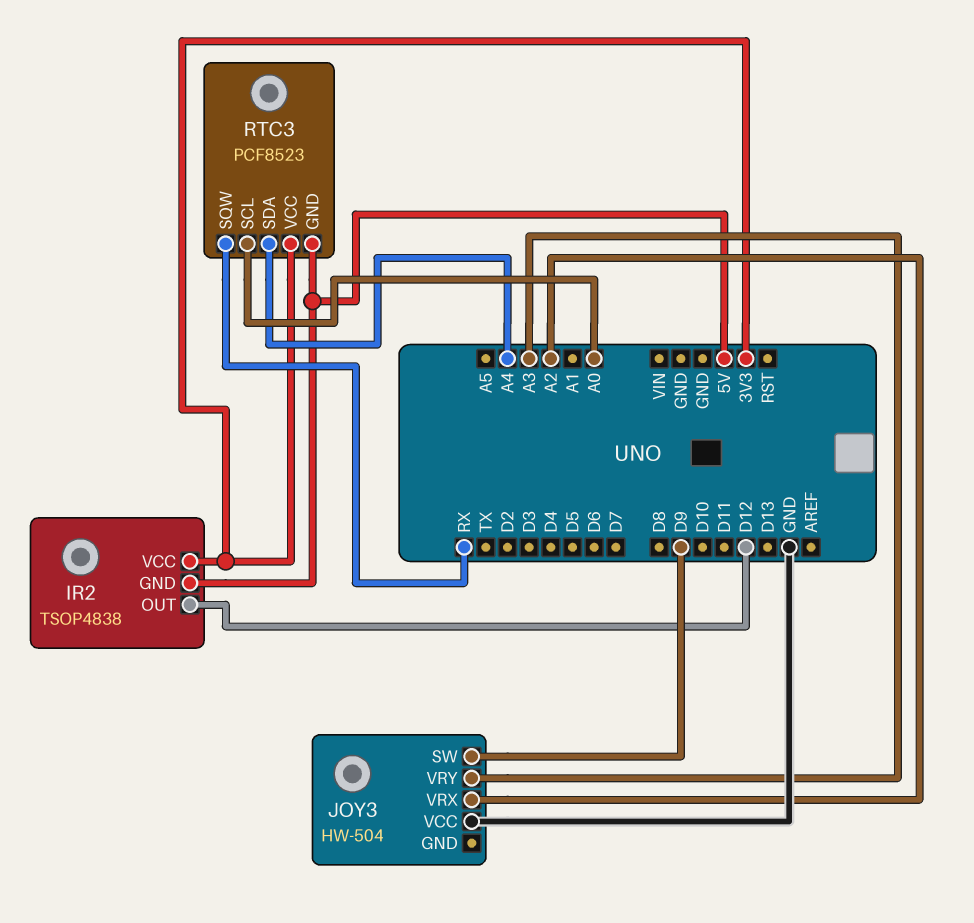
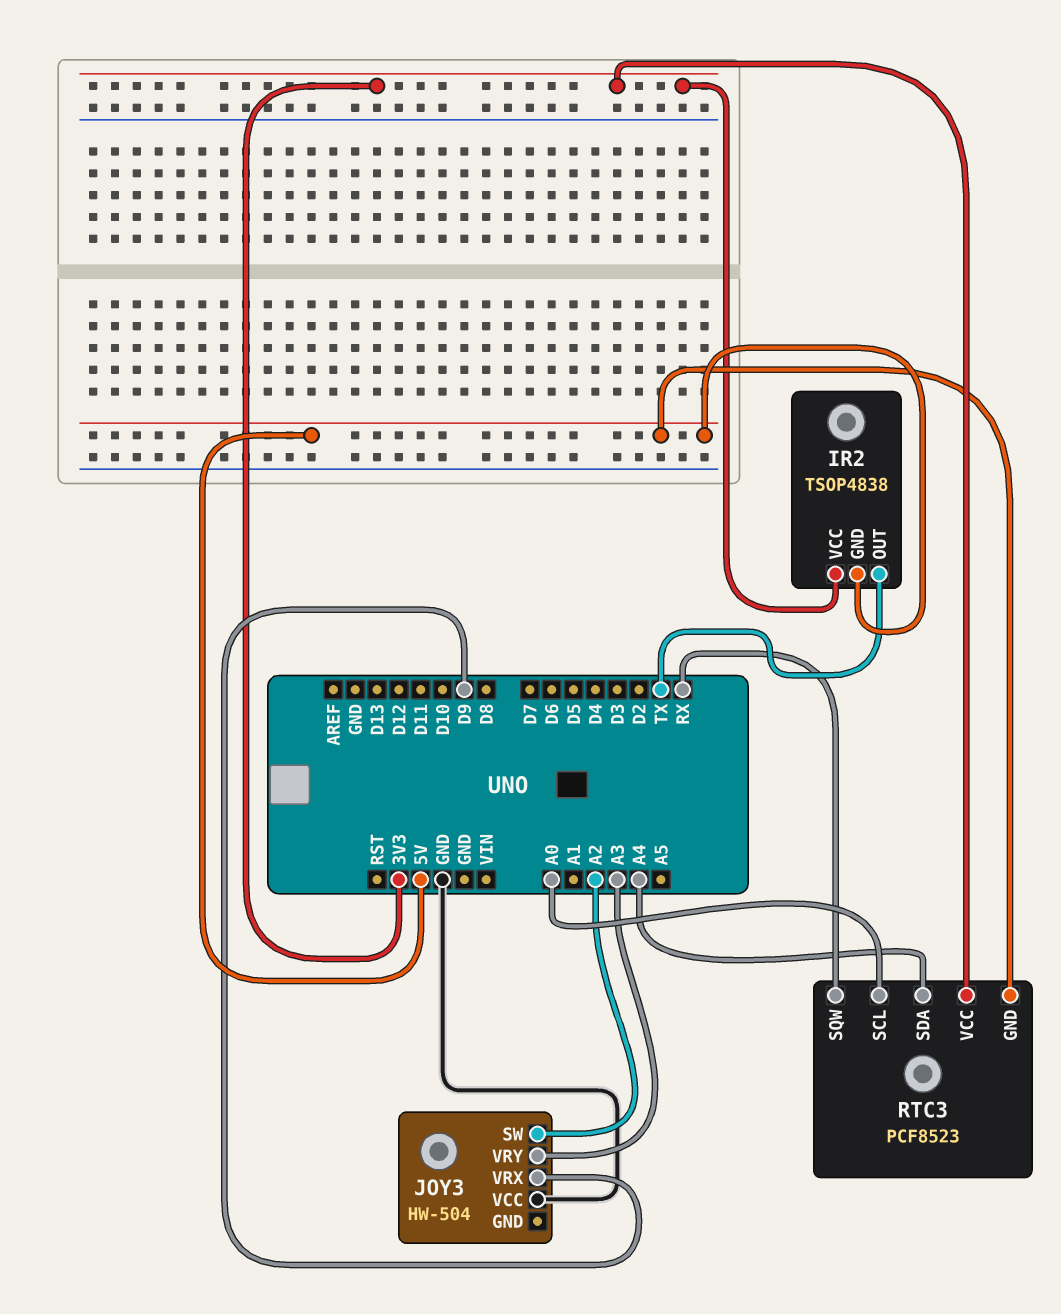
IR2 pin OUT: D12 -> TX
JOY3 pin SW: D9 -> A2
JOY3 pin VRX: A2 -> D9

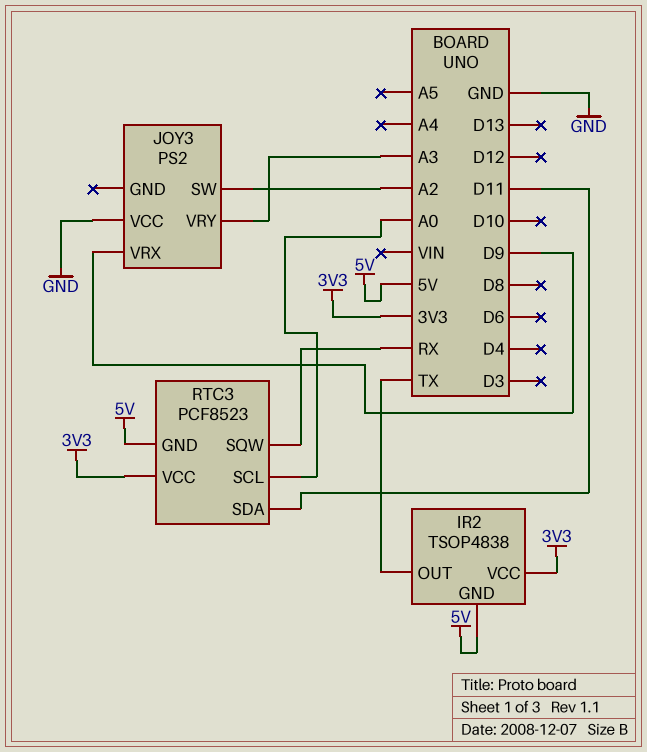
JOY3: HW-504 -> PS2
RTC3 pin SDA: A4 -> D11

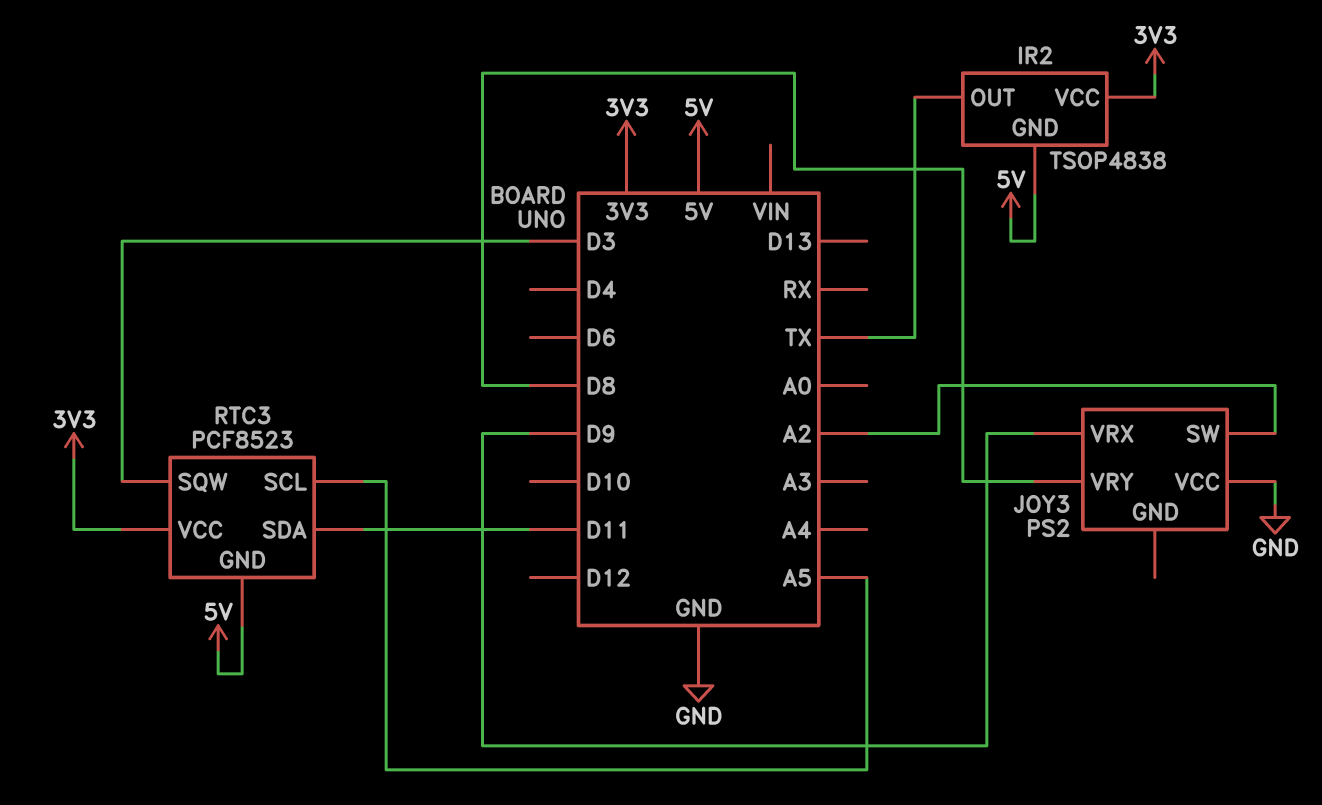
JOY3 pin VRY: A3 -> D8
RTC3 pin SCL: A0 -> A5
RTC3 pin SQW: RX -> D3

